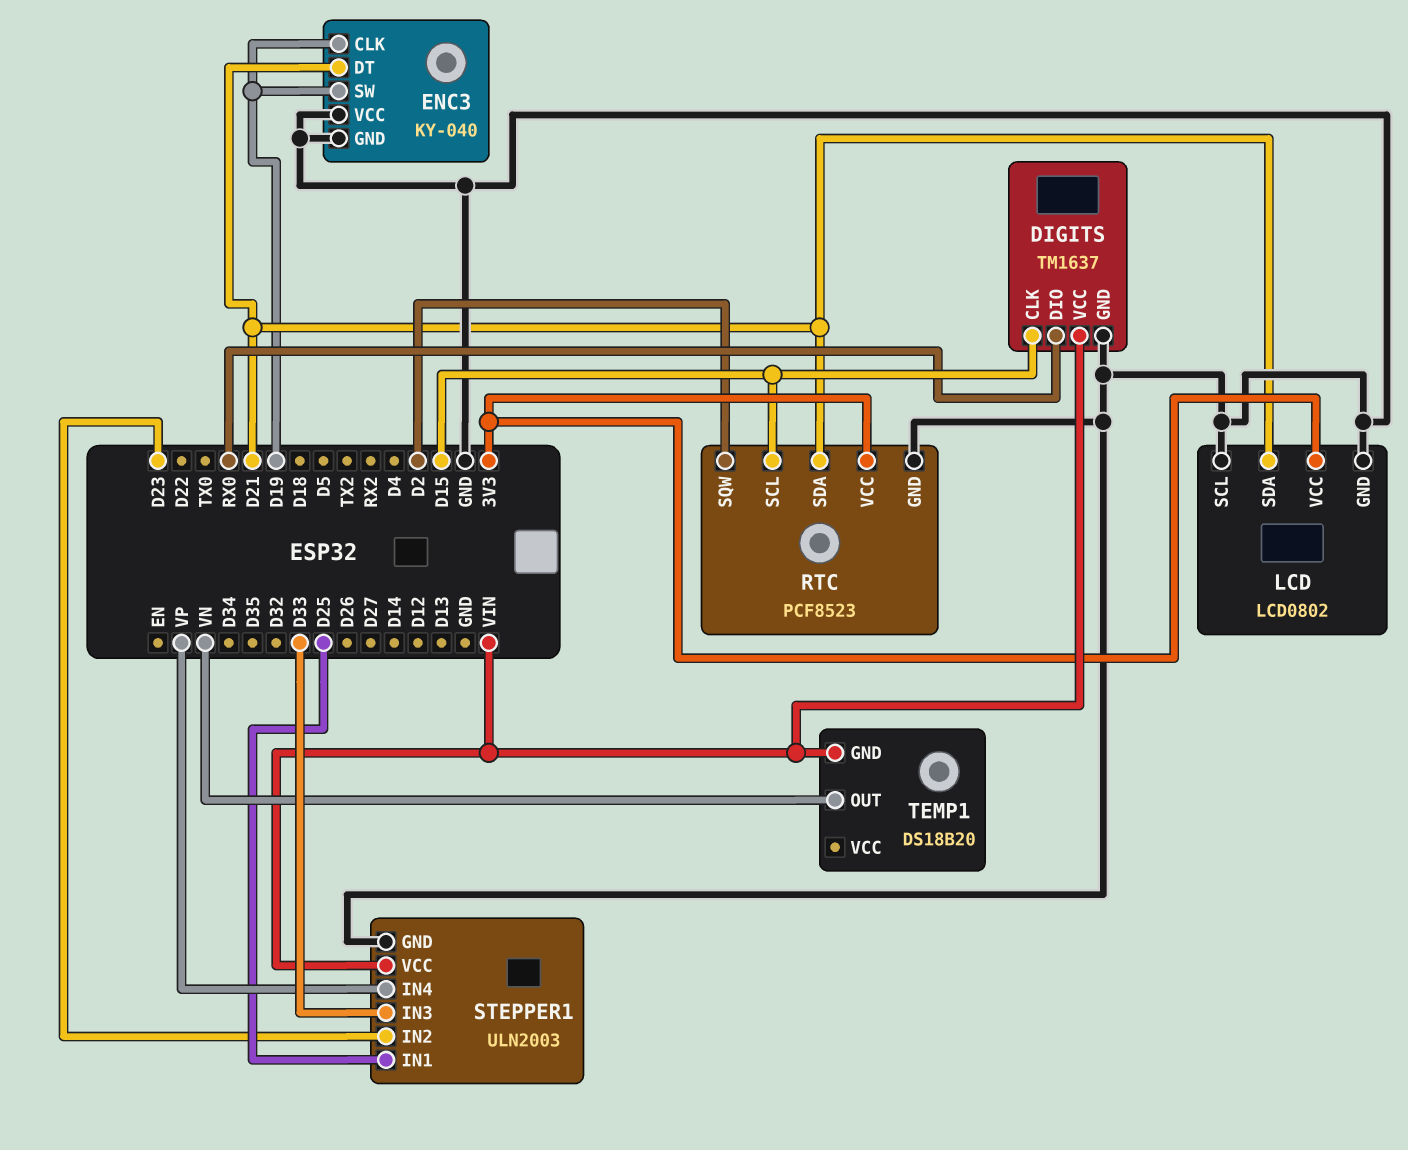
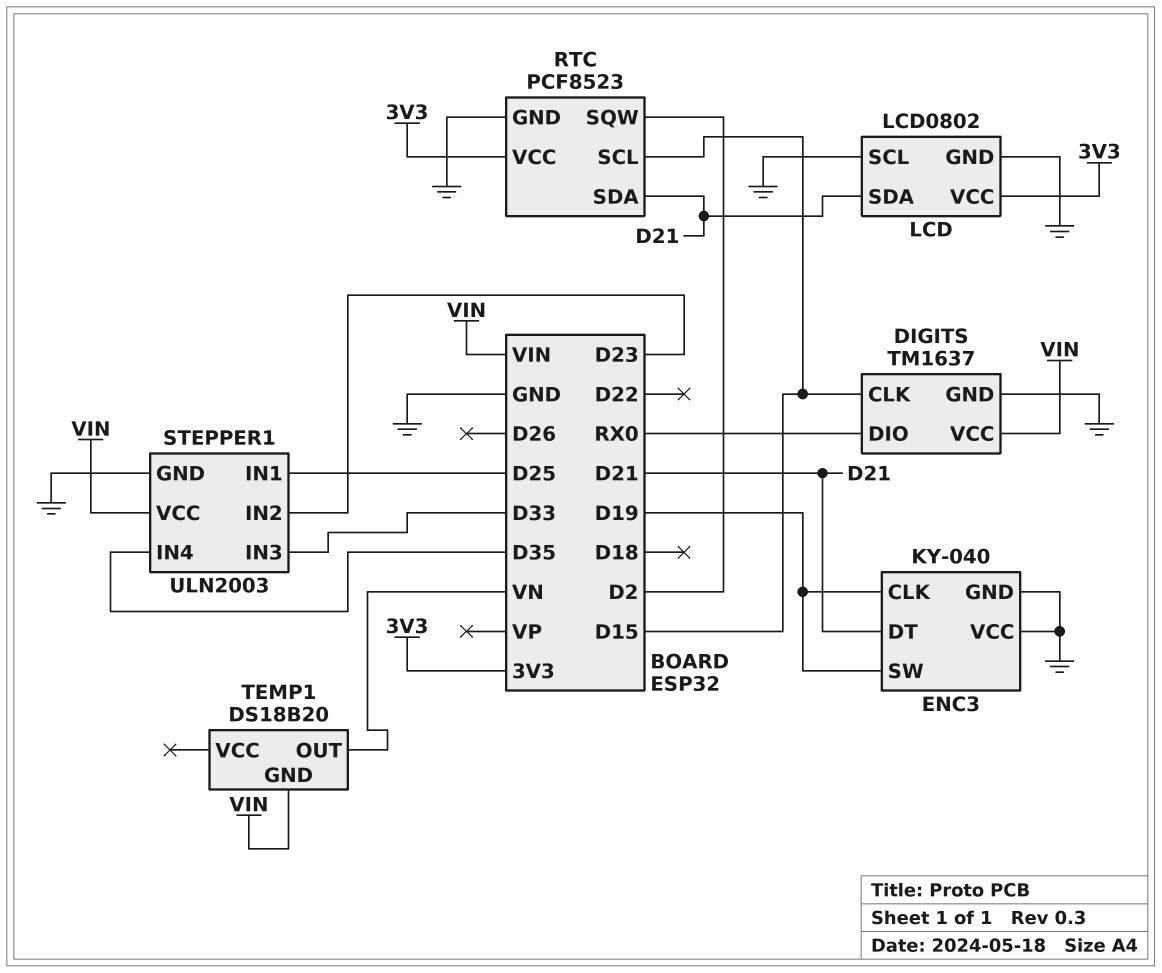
STEPPER1 pin IN4: VP -> D35

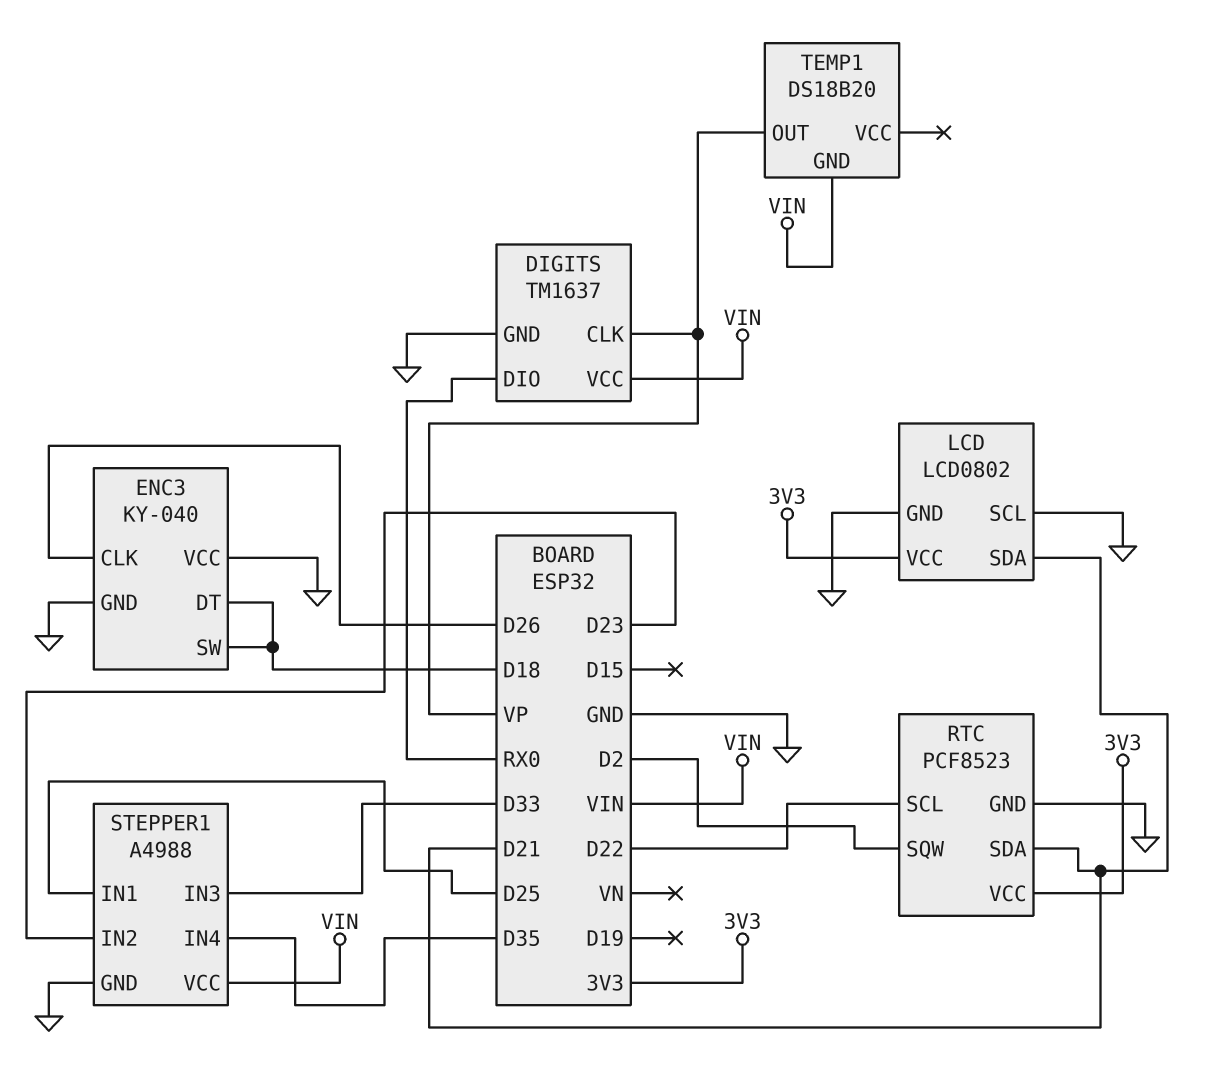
DIGITS pin CLK: D15 -> VP
ENC3 pin CLK: D19 -> D26
ENC3 pin DT: D21 -> D18
ENC3 pin SW: D19 -> D18
RTC pin SCL: D15 -> D22
STEPPER1: ULN2003 -> A4988
TEMP1 pin OUT: VN -> VP

